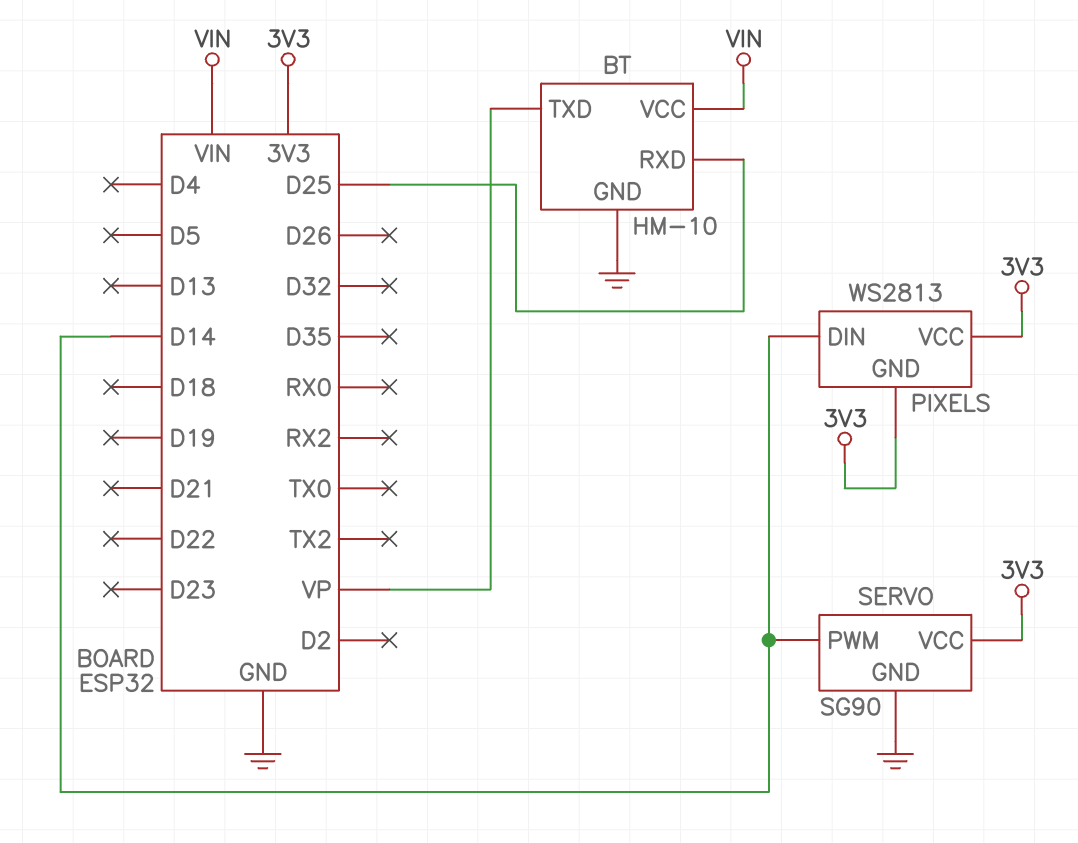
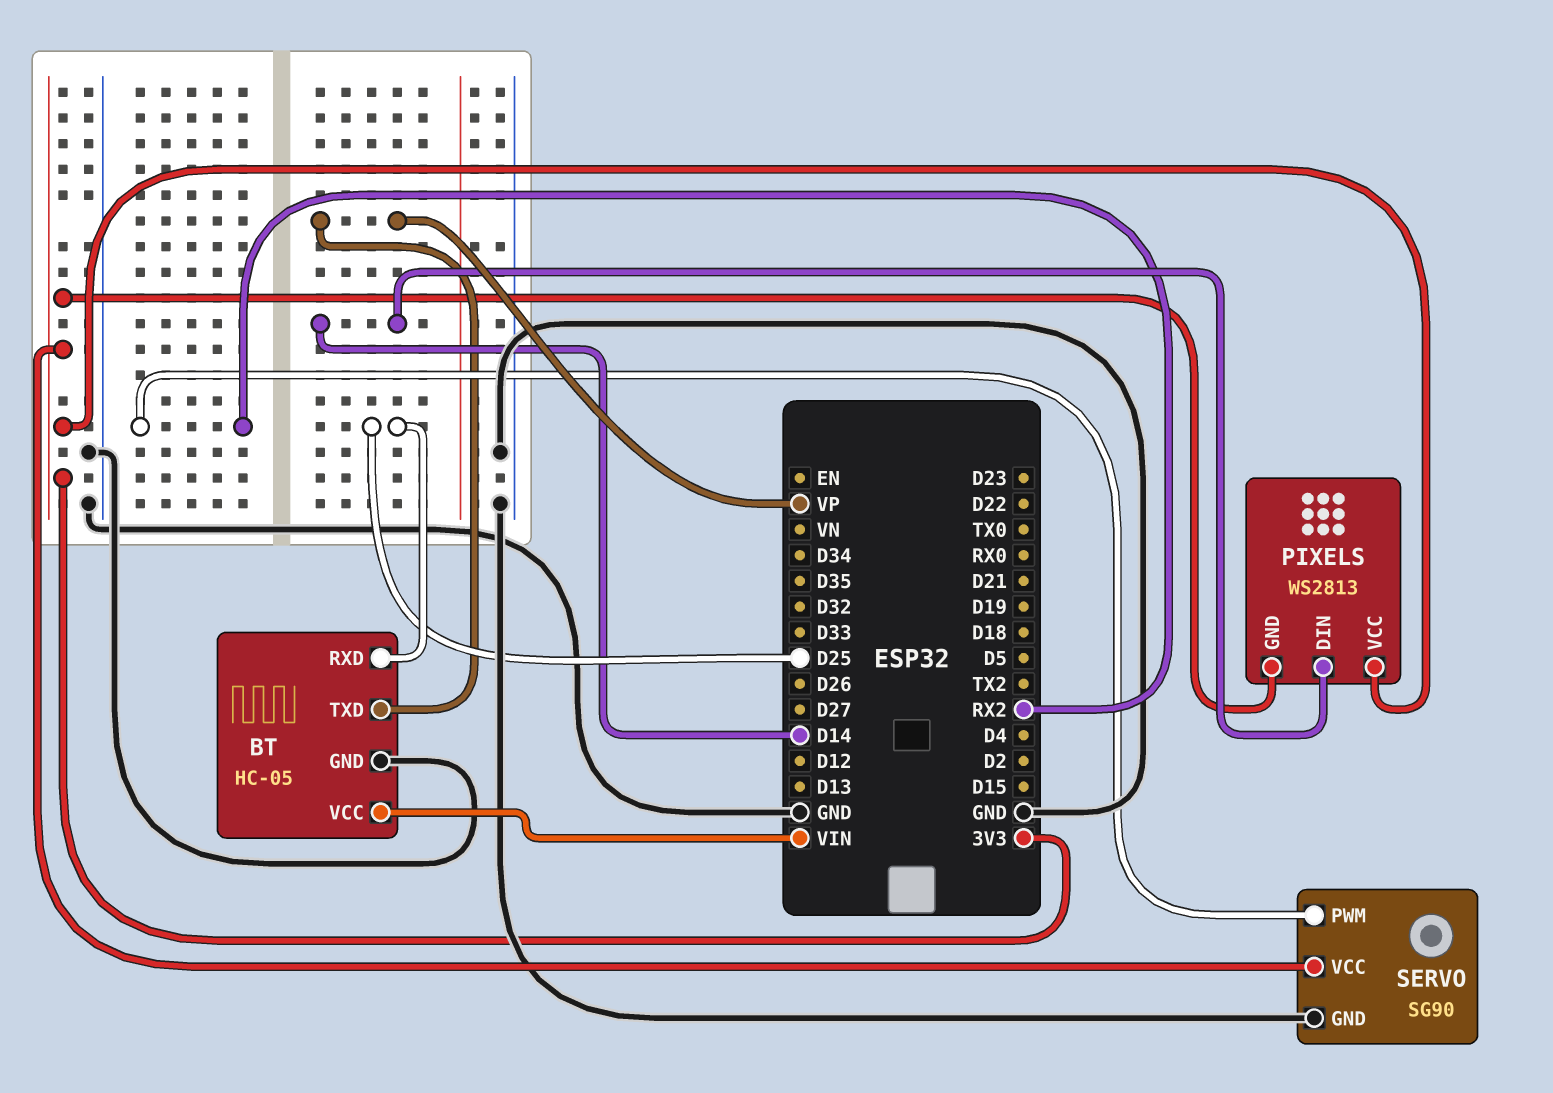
BT: HM-10 -> HC-05
SERVO pin PWM: D14 -> RX2

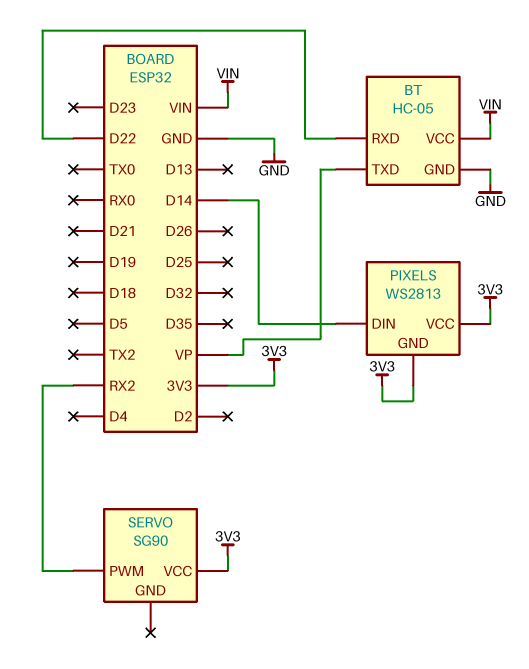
BT pin RXD: D25 -> D22
SERVO pin GND: GND -> none

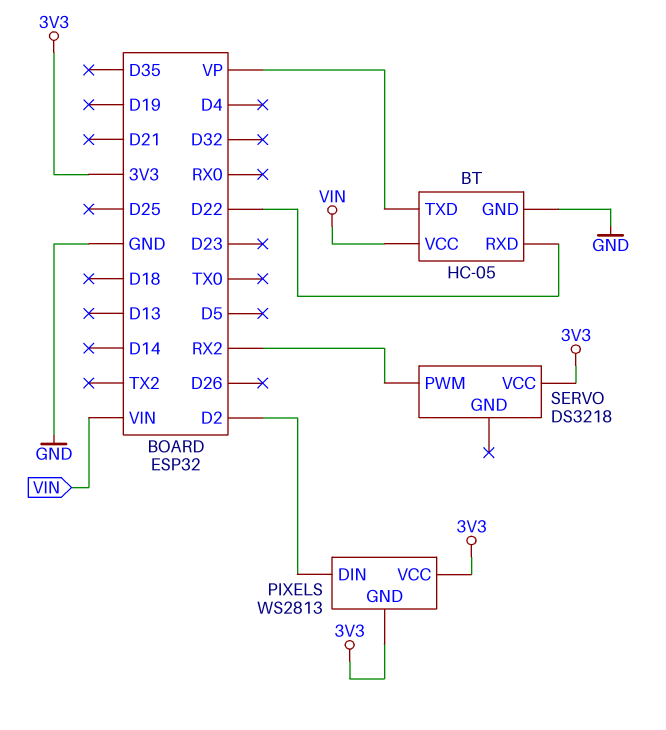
PIXELS pin DIN: D14 -> D2
SERVO: SG90 -> DS3218

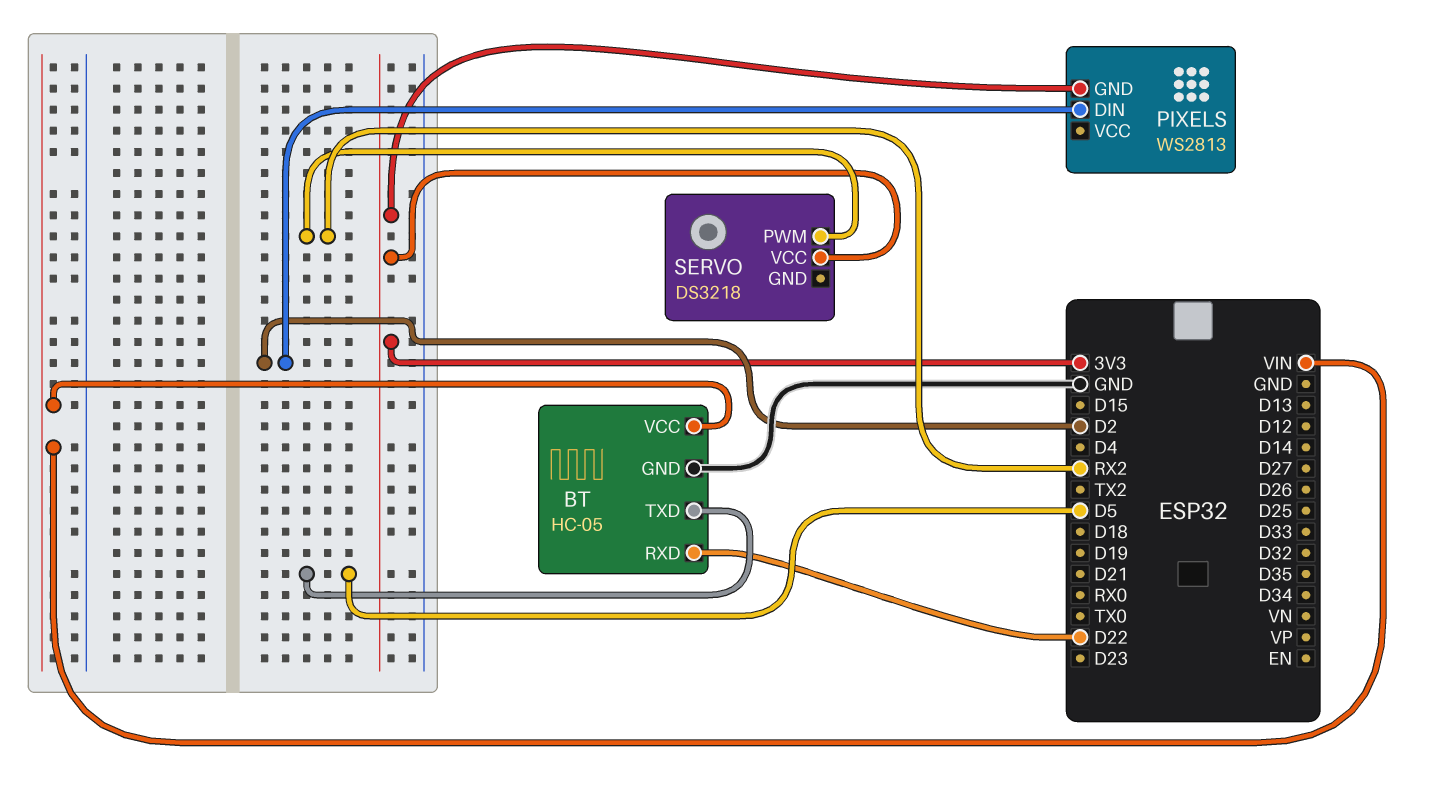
BT pin TXD: VP -> D5
PIXELS pin VCC: 3V3 -> none

